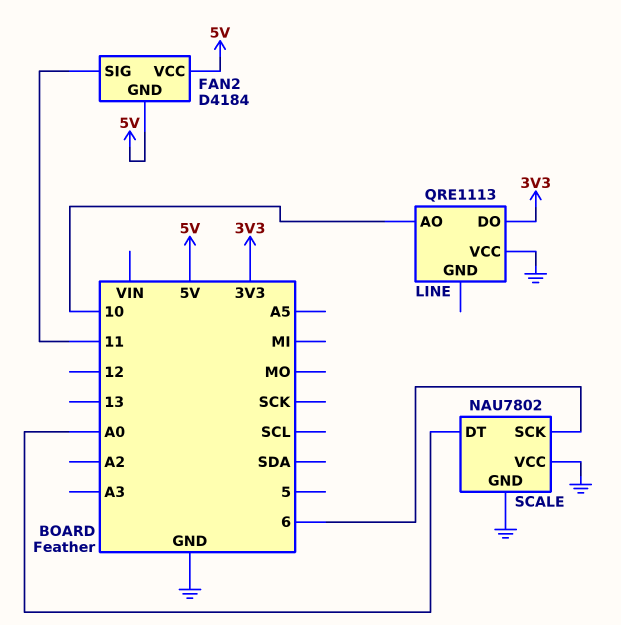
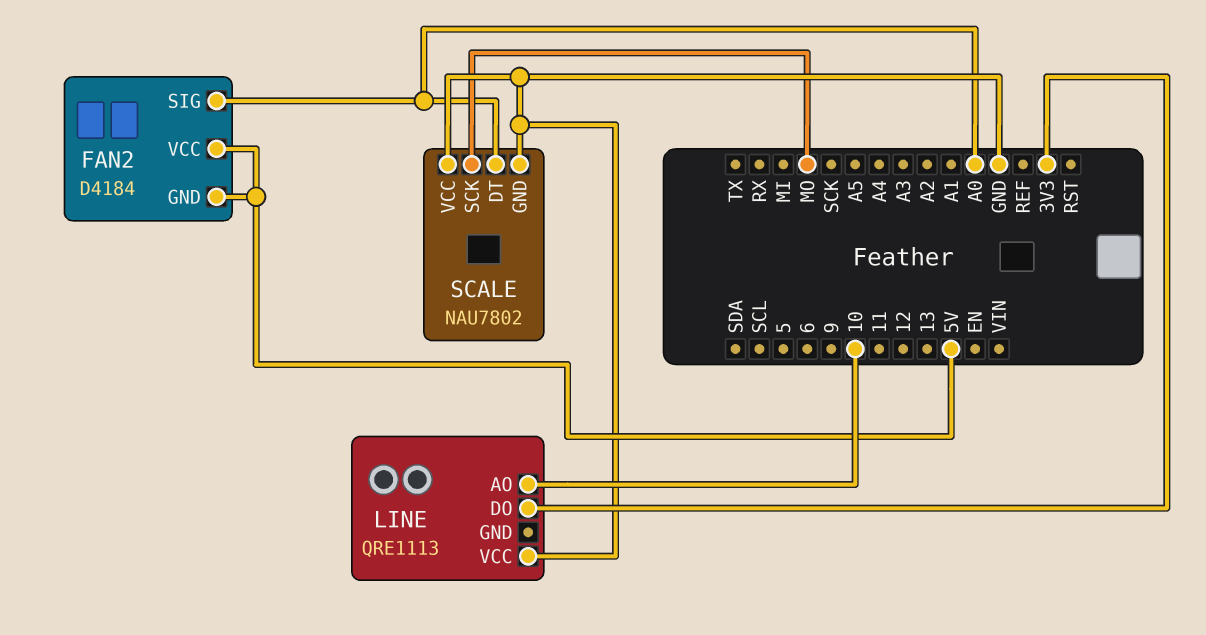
FAN2 pin SIG: 11 -> A0
SCALE pin SCK: 6 -> MO

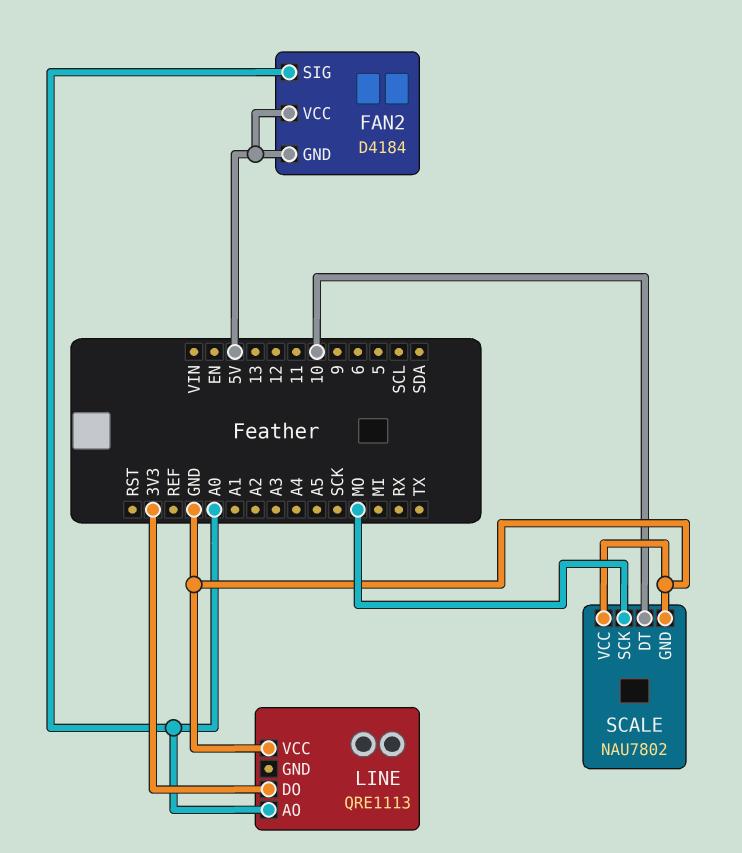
LINE pin AO: 10 -> A0
SCALE pin DT: A0 -> 10

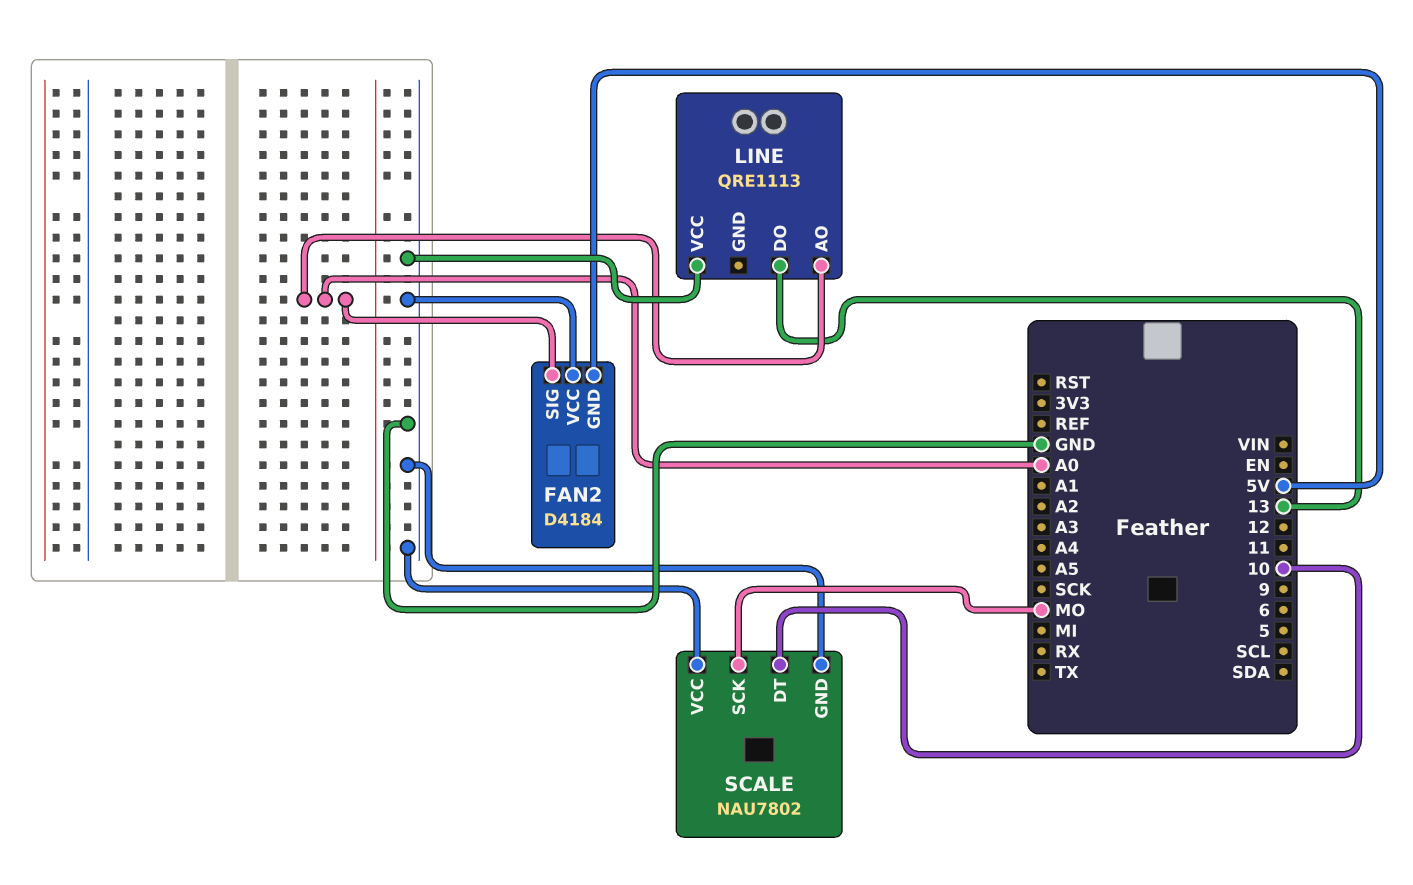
FAN2 pin VCC: 5V -> GND
LINE pin DO: 3V3 -> 13

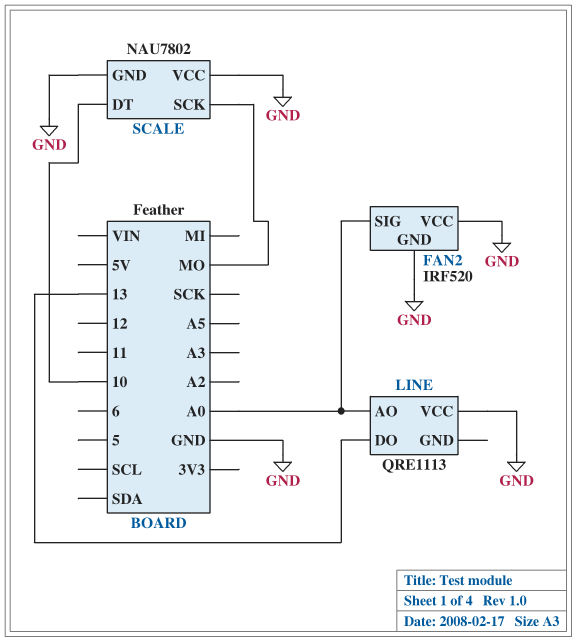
FAN2: D4184 -> IRF520
FAN2 pin GND: 5V -> GND

